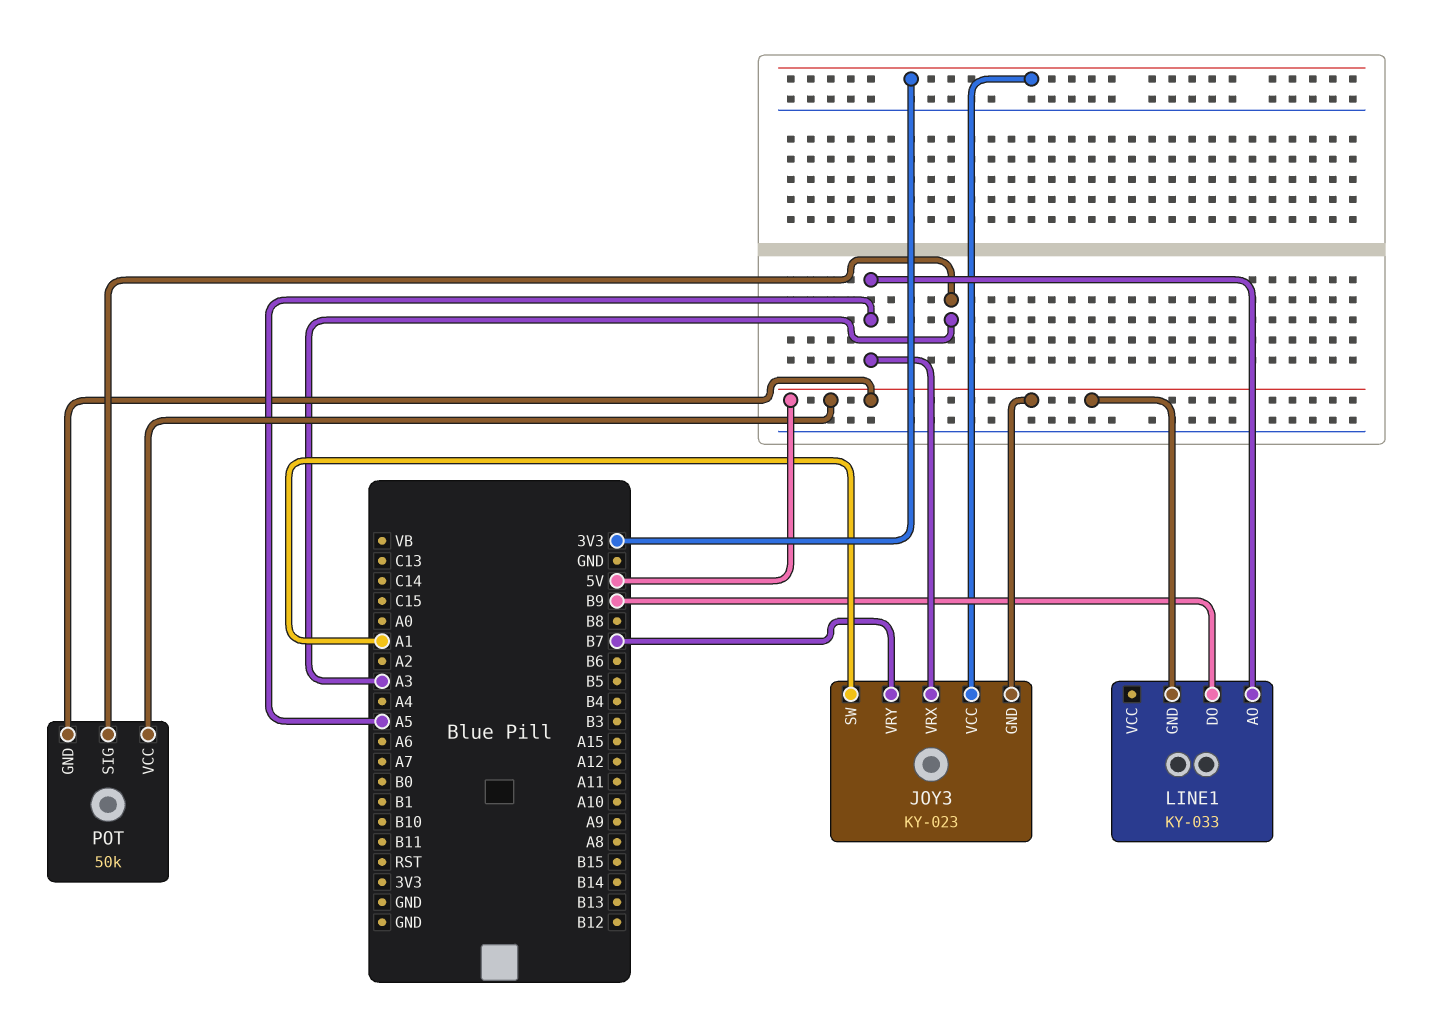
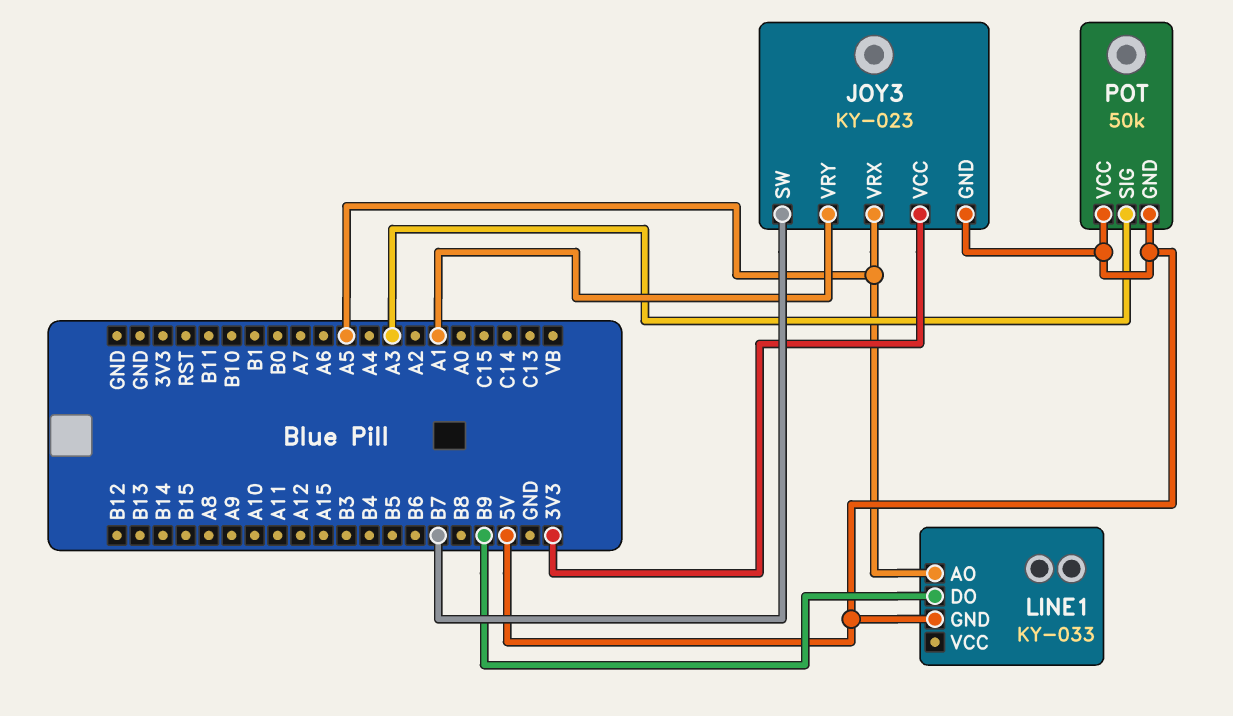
JOY3 pin SW: A1 -> B7
JOY3 pin VRY: B7 -> A1

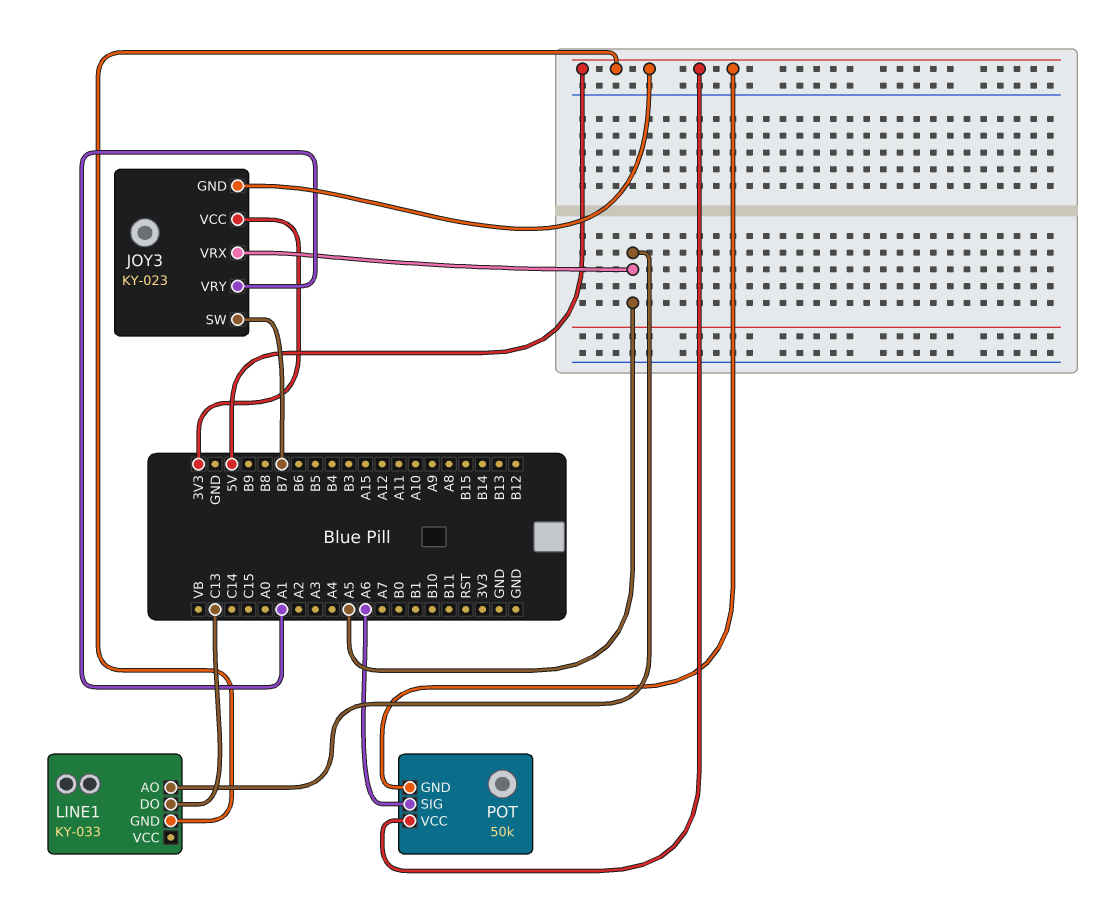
LINE1 pin DO: B9 -> C13
POT pin SIG: A3 -> A6

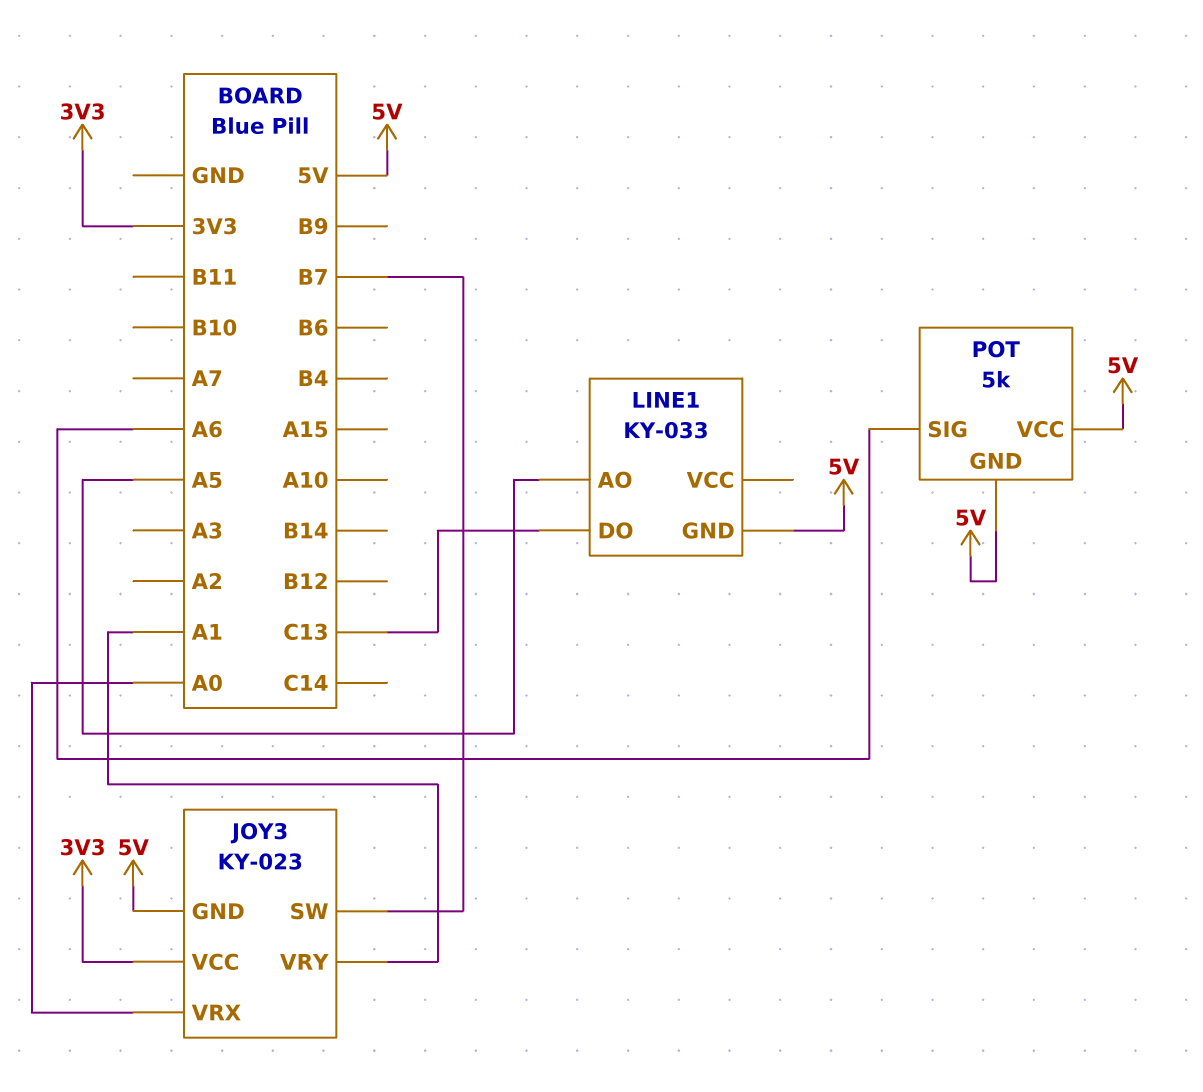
JOY3 pin VRX: A5 -> A0
POT: 50k -> 5k

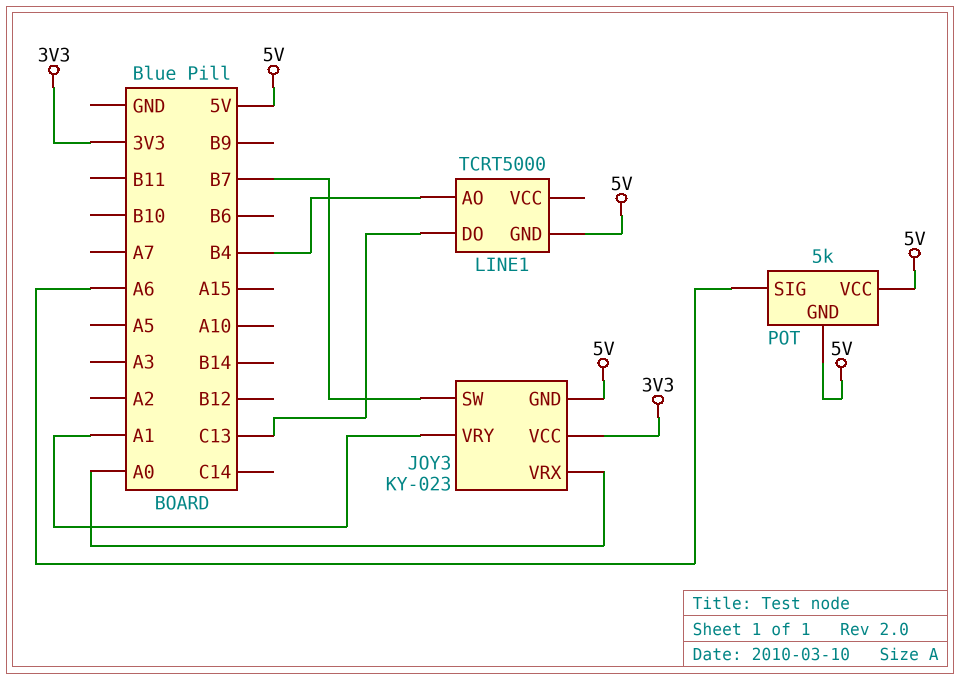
LINE1: KY-033 -> TCRT5000
LINE1 pin AO: A5 -> B4

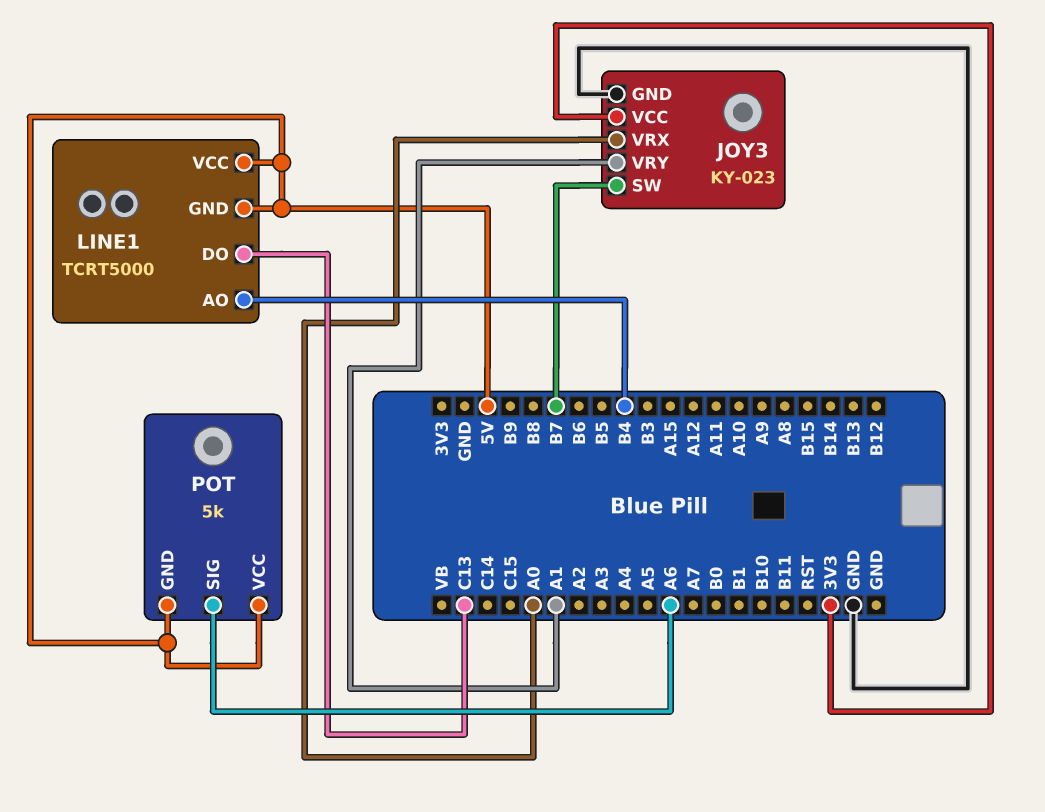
JOY3 pin GND: 5V -> GND
LINE1 pin VCC: none -> 5V

